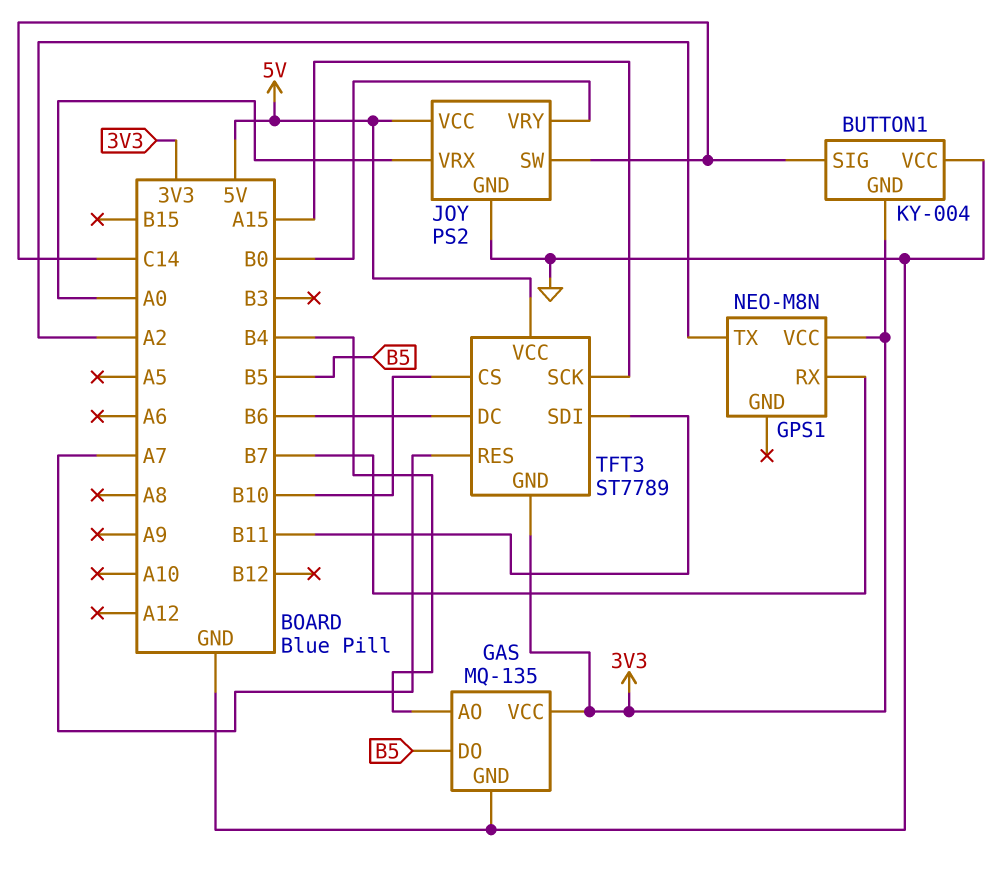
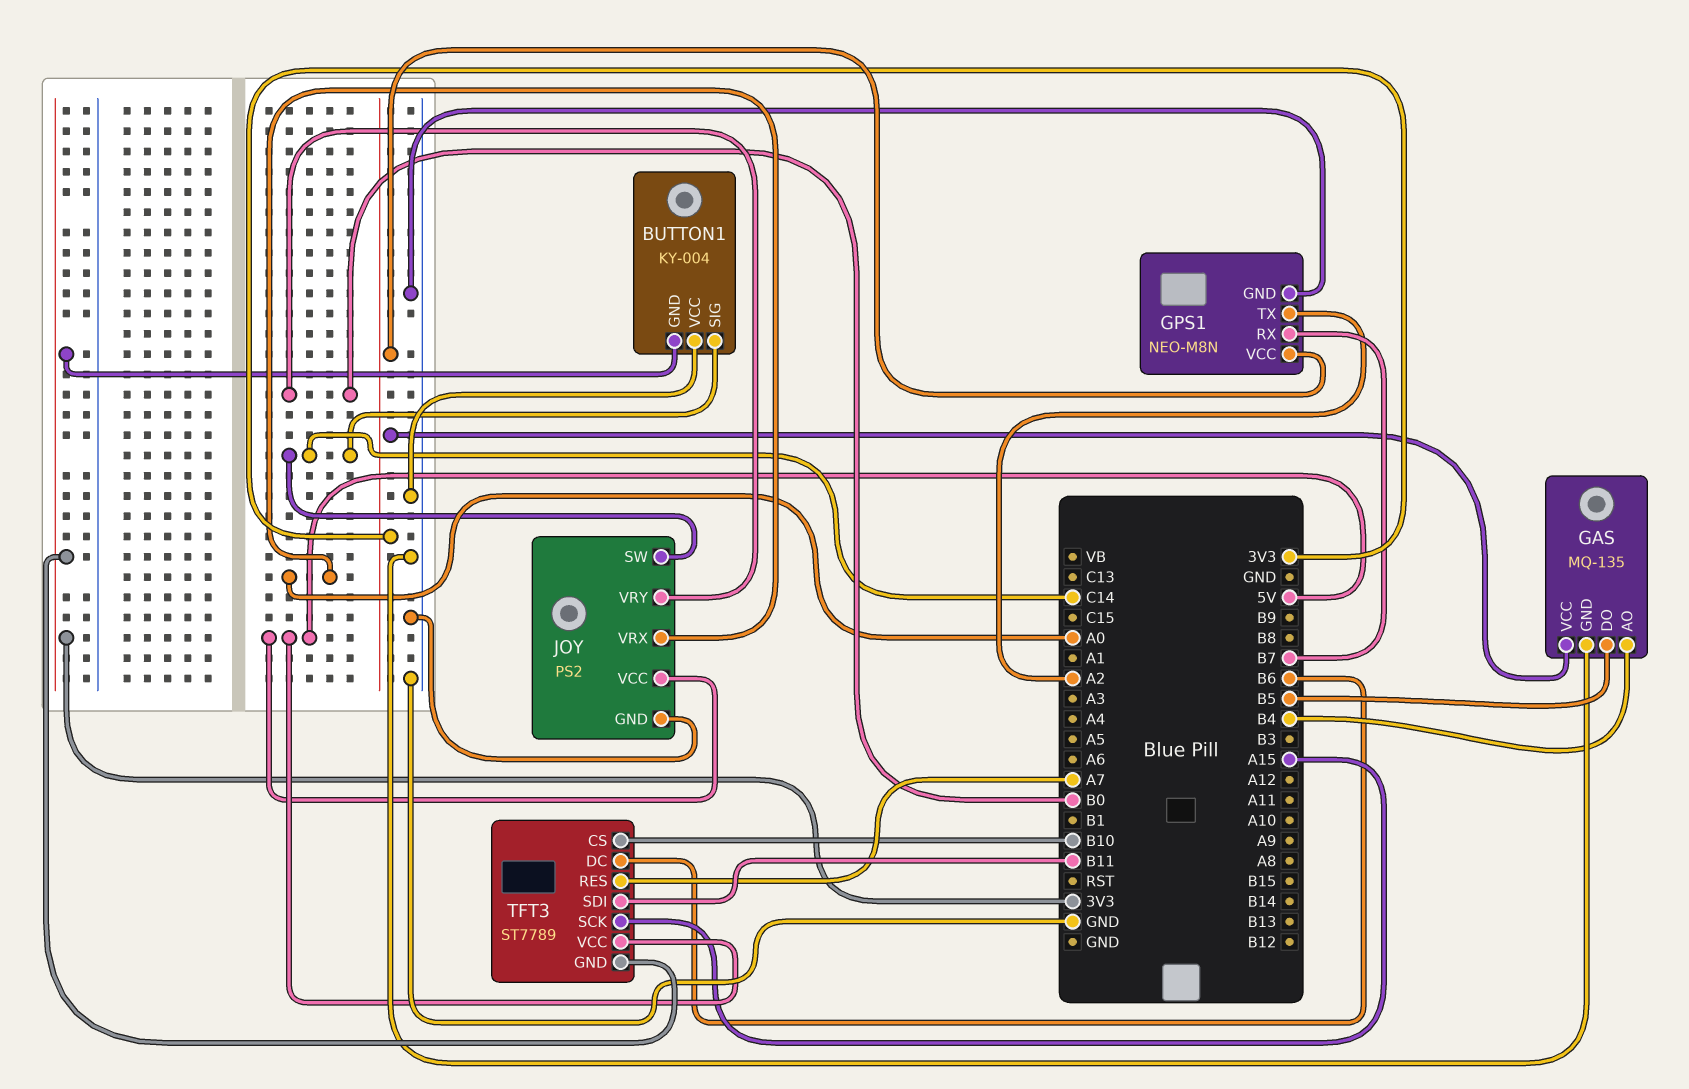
GPS1 pin GND: none -> GND

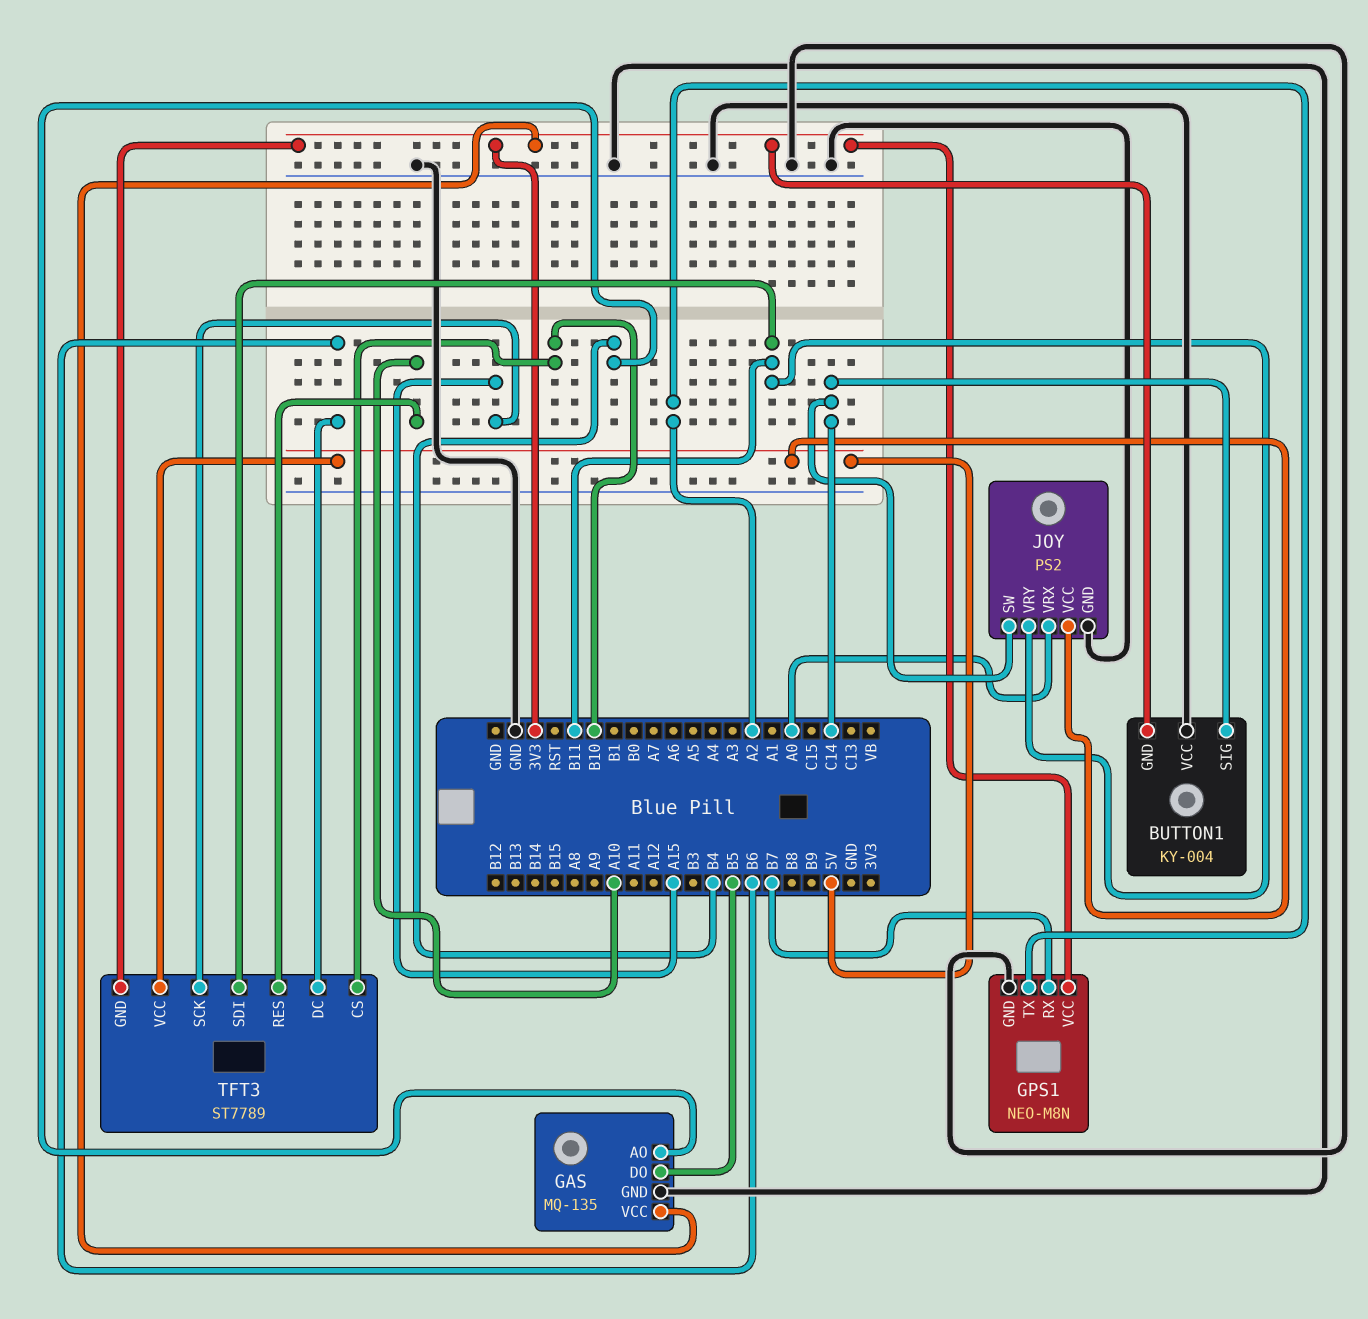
JOY pin VRY: B0 -> B11
TFT3 pin RES: A7 -> A10

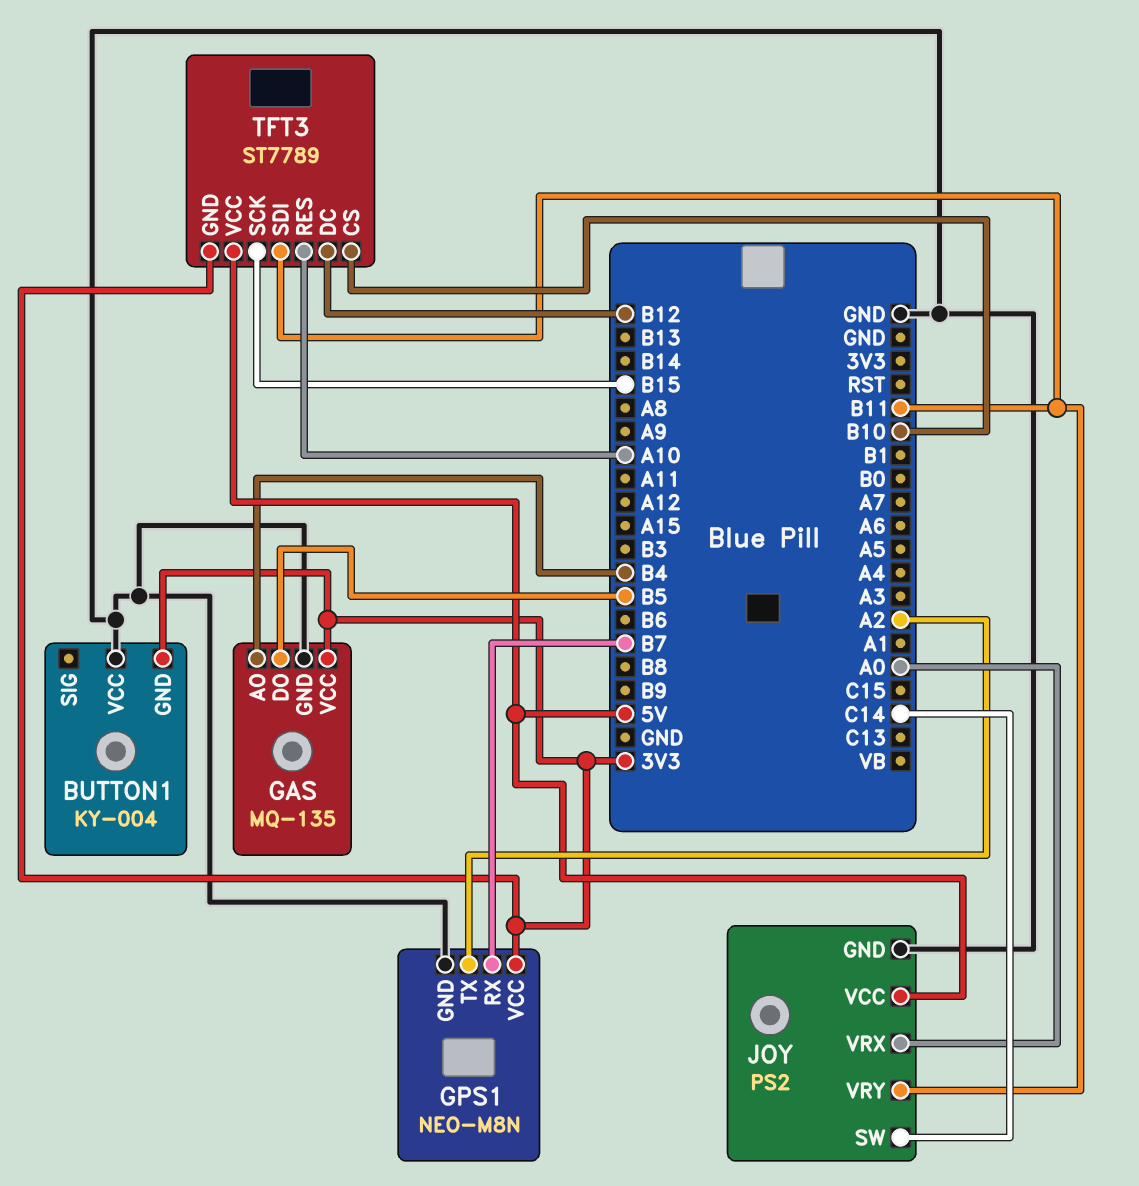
BUTTON1 pin SIG: C14 -> none
TFT3 pin DC: B6 -> B12
TFT3 pin SCK: A15 -> B15

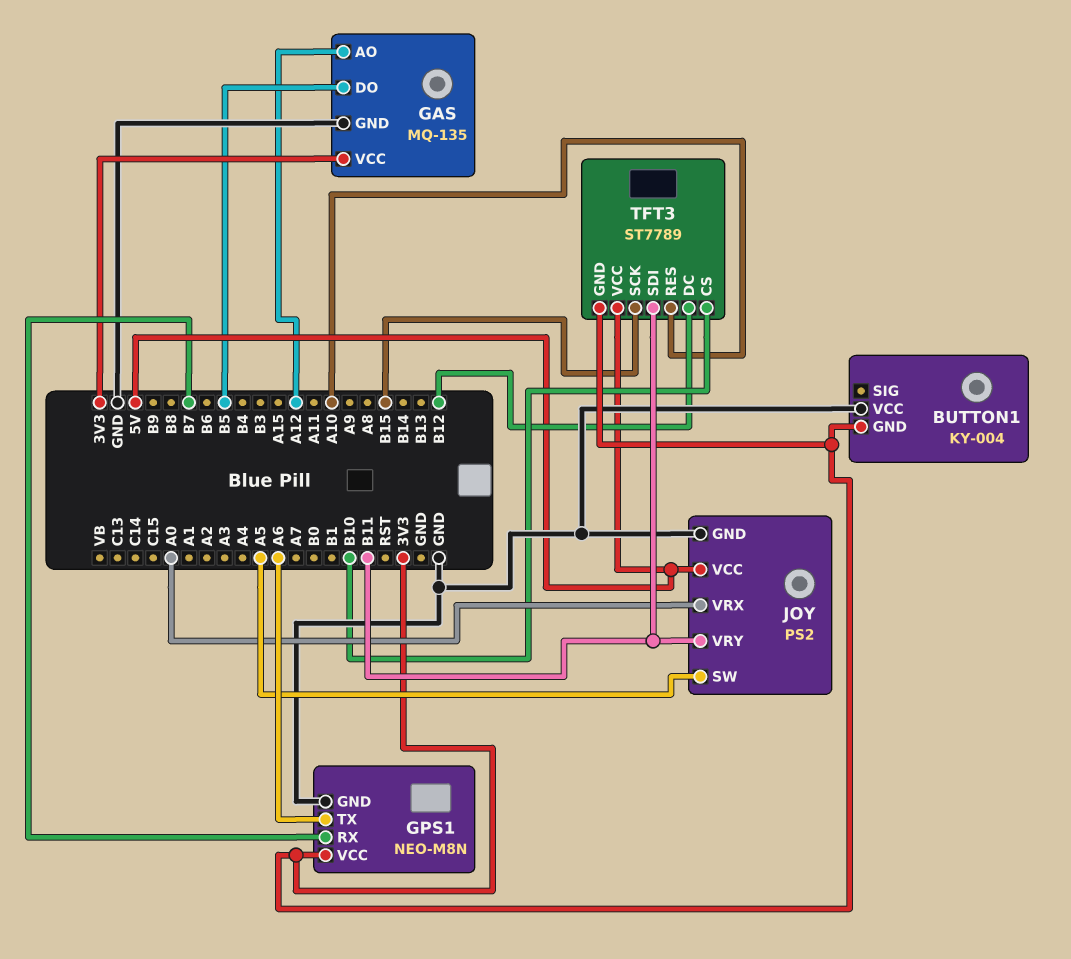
GAS pin AO: B4 -> A12
GPS1 pin TX: A2 -> A6
JOY pin SW: C14 -> A5

